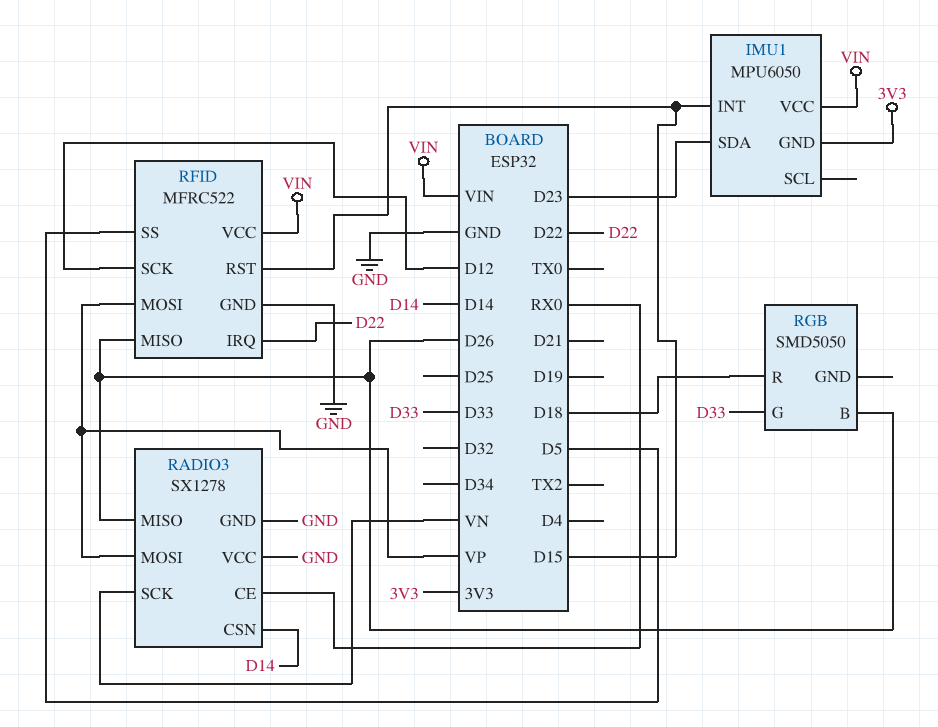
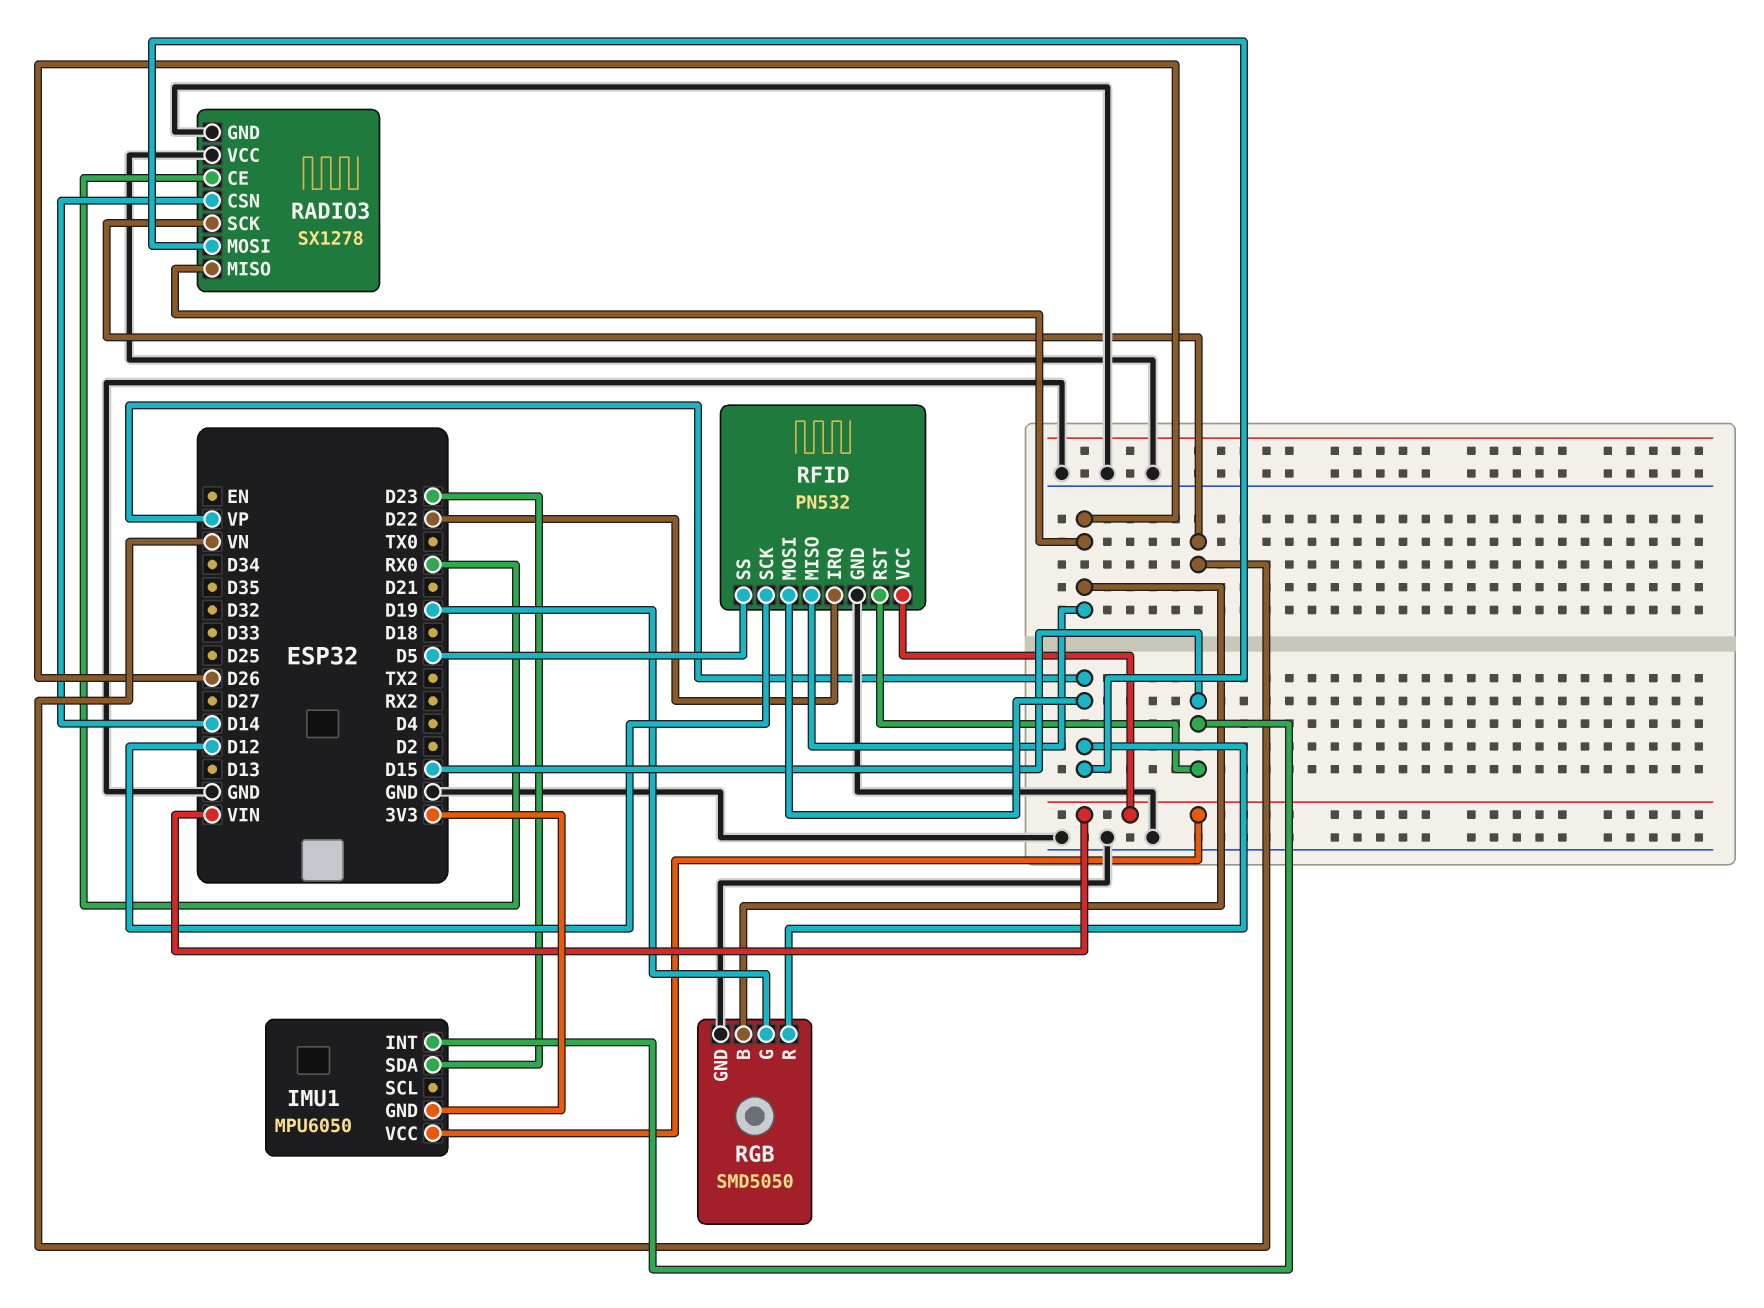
RFID: MFRC522 -> PN532
RGB pin G: D33 -> D19
RGB pin GND: none -> GND
RGB pin R: D18 -> VP

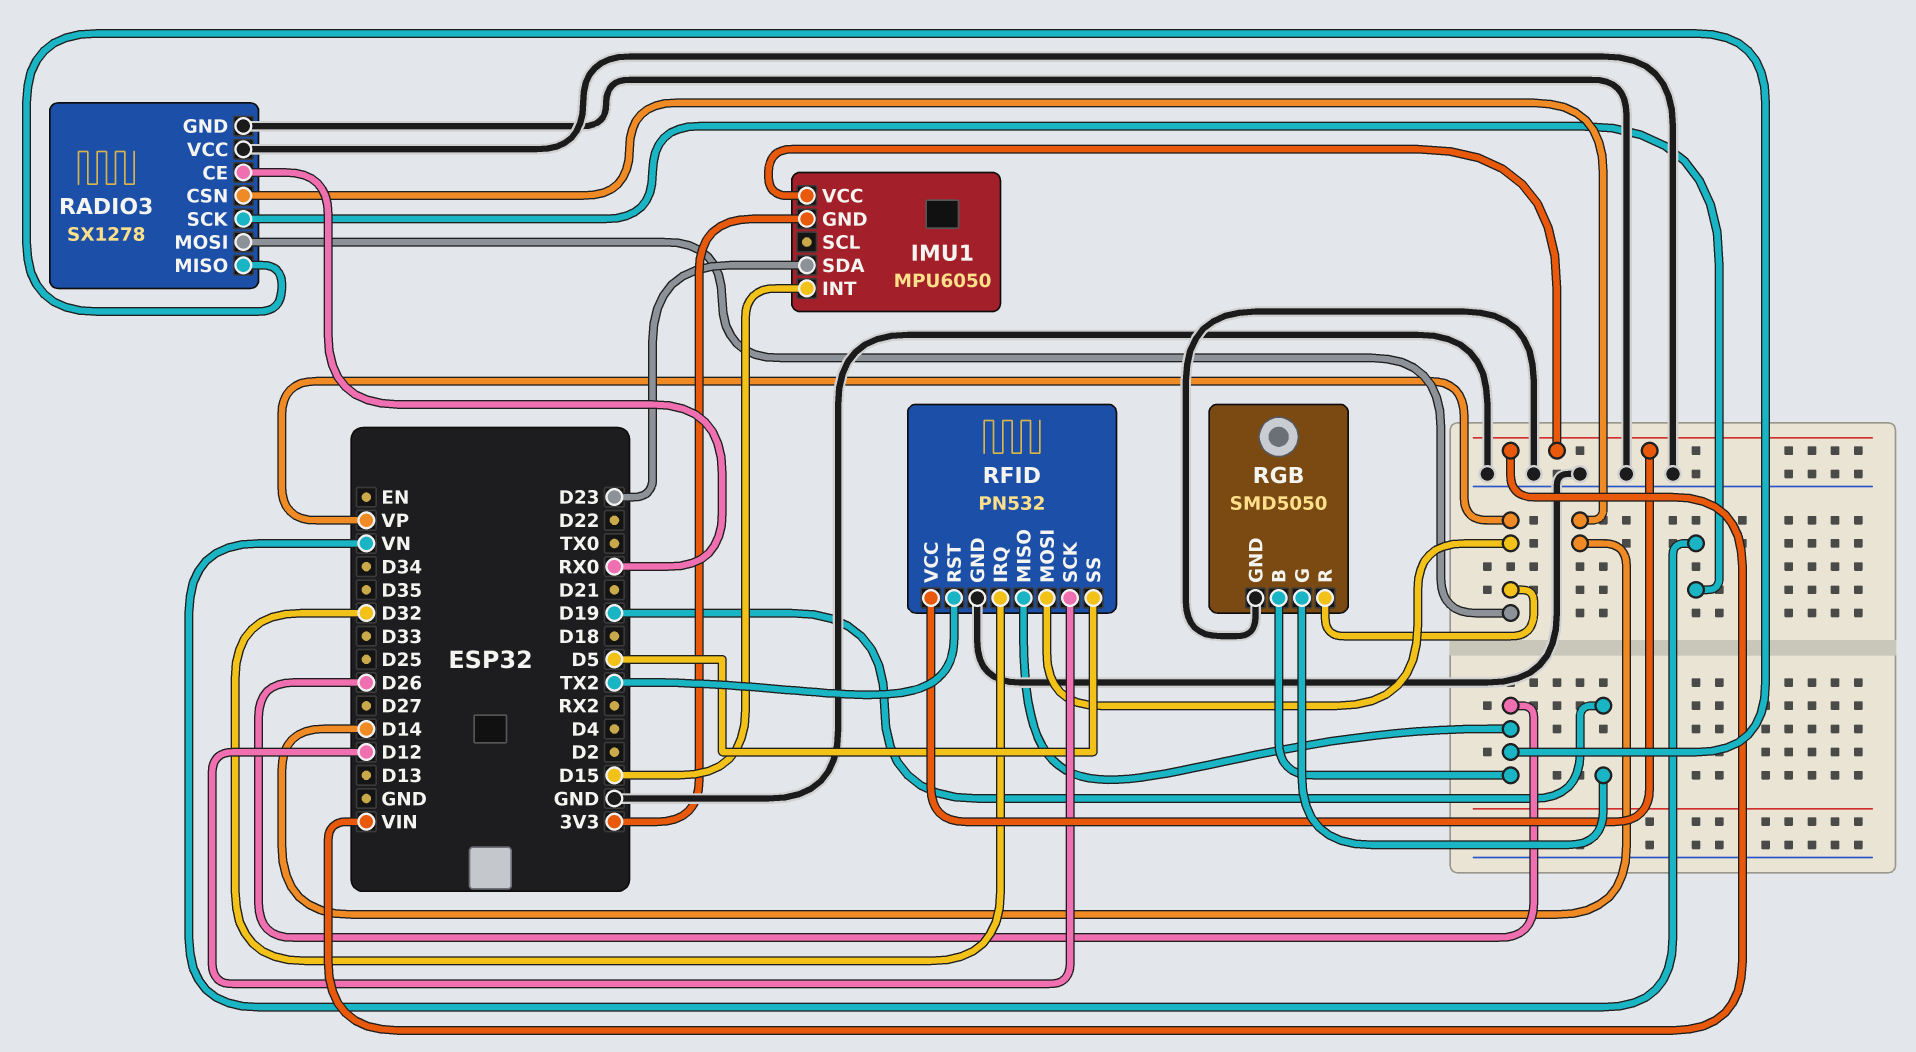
RFID pin IRQ: D22 -> D32
RFID pin RST: D15 -> TX2

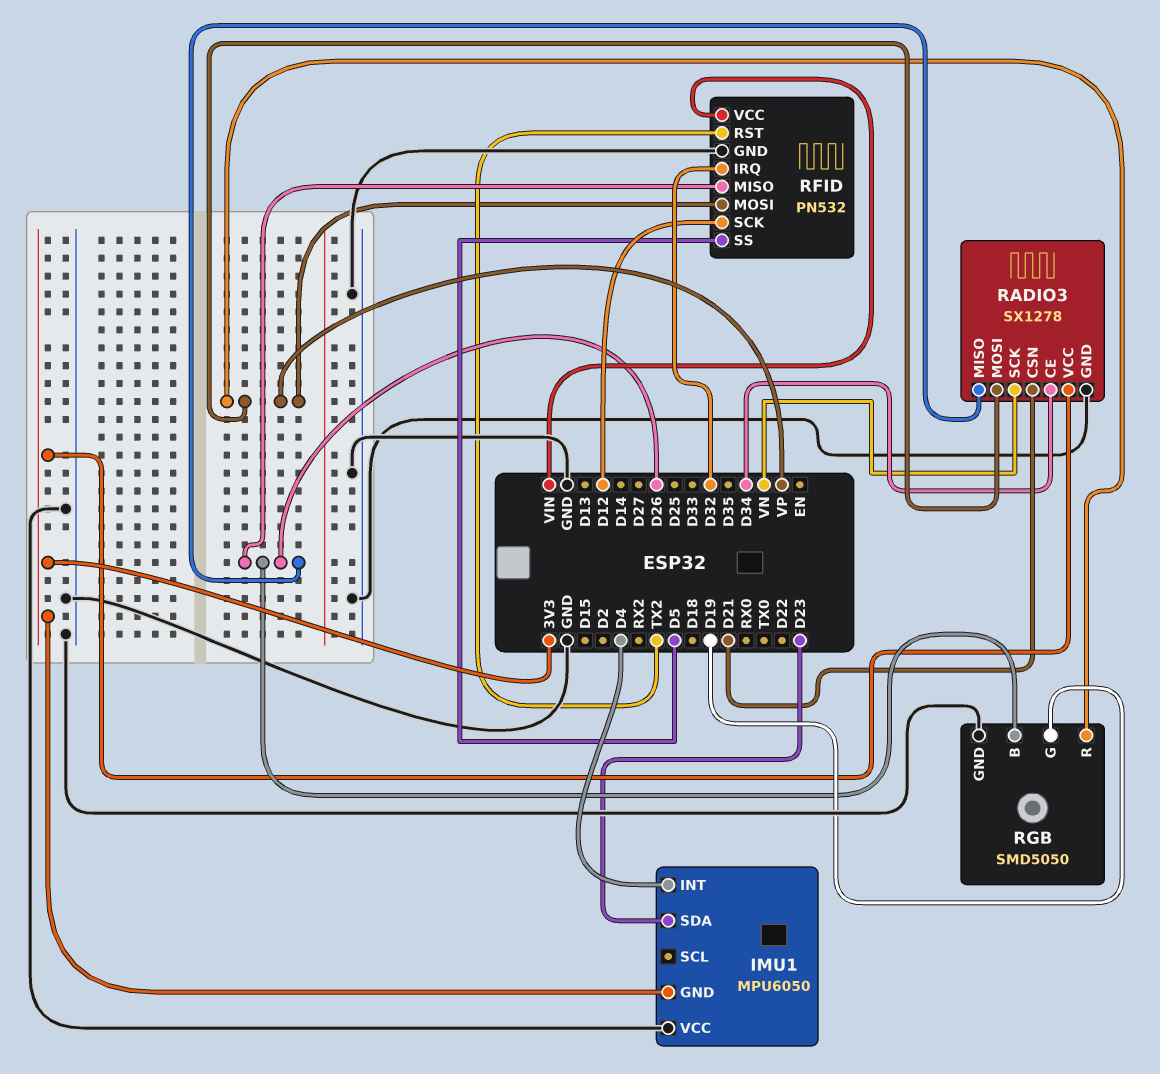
IMU1 pin INT: D15 -> D4
IMU1 pin VCC: VIN -> GND
RADIO3 pin CE: RX0 -> D34
RADIO3 pin CSN: D14 -> D21
RADIO3 pin VCC: GND -> 3V3

